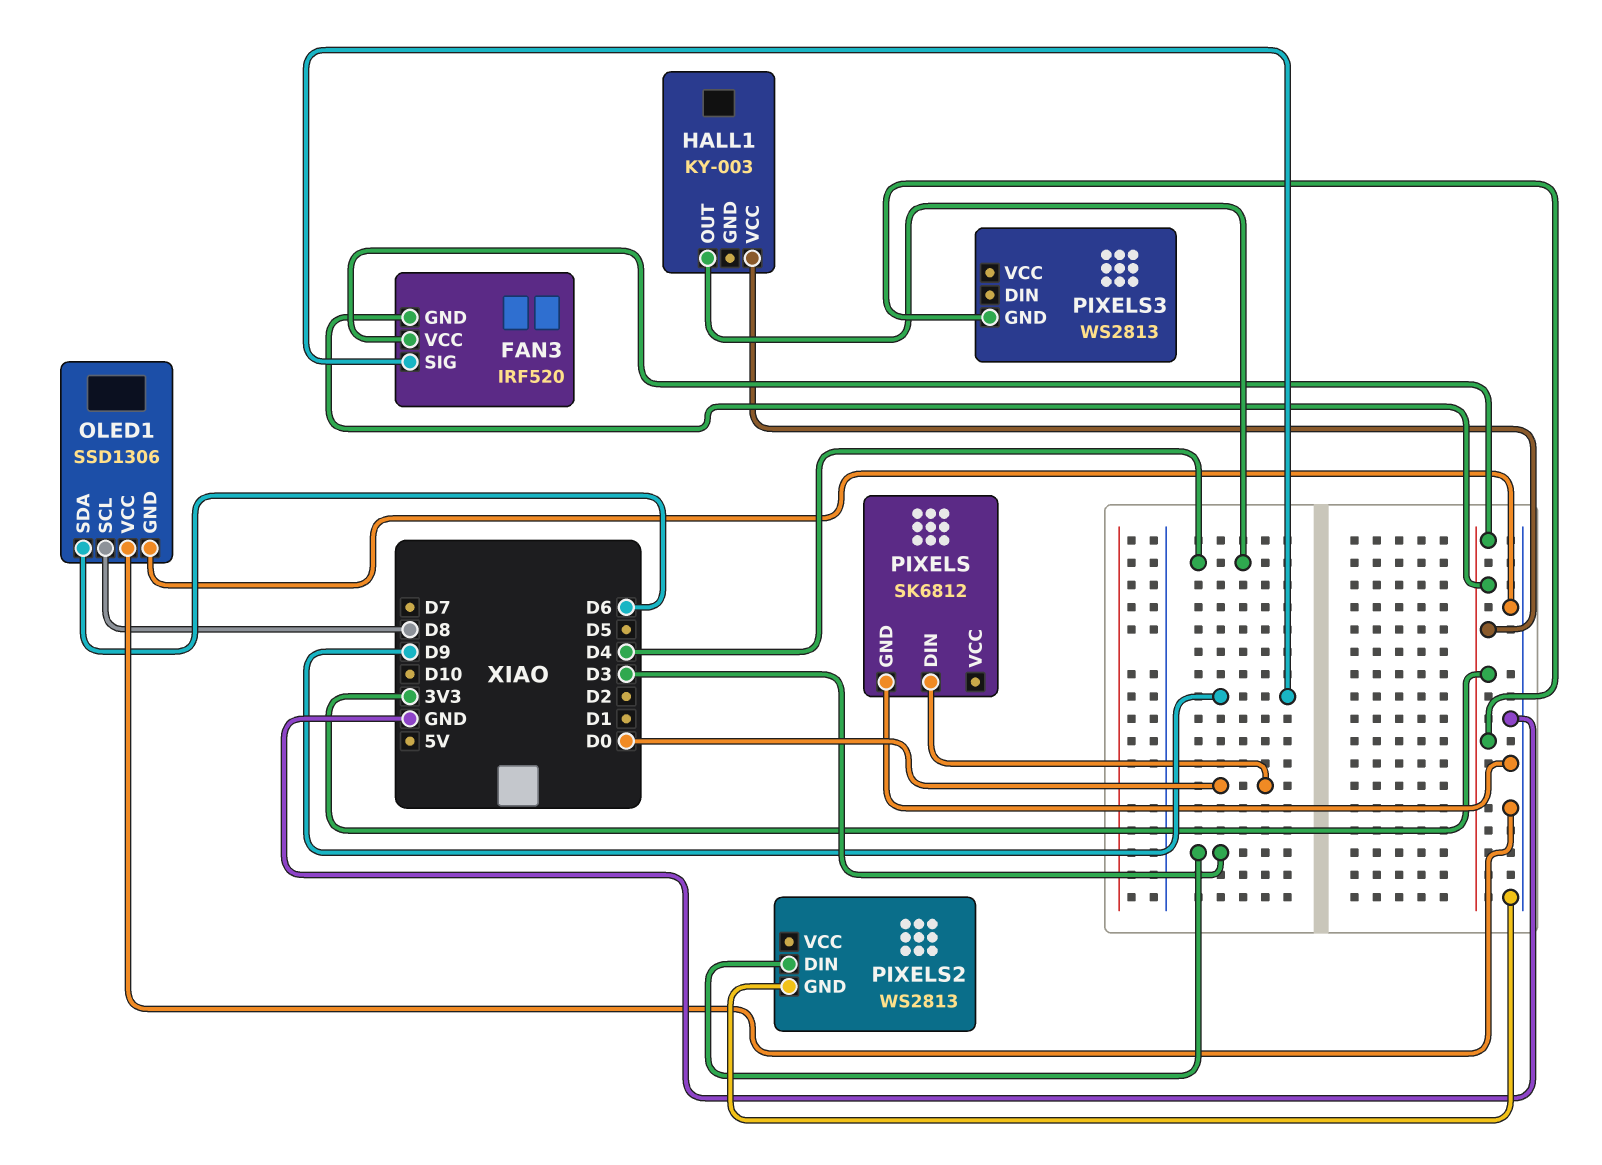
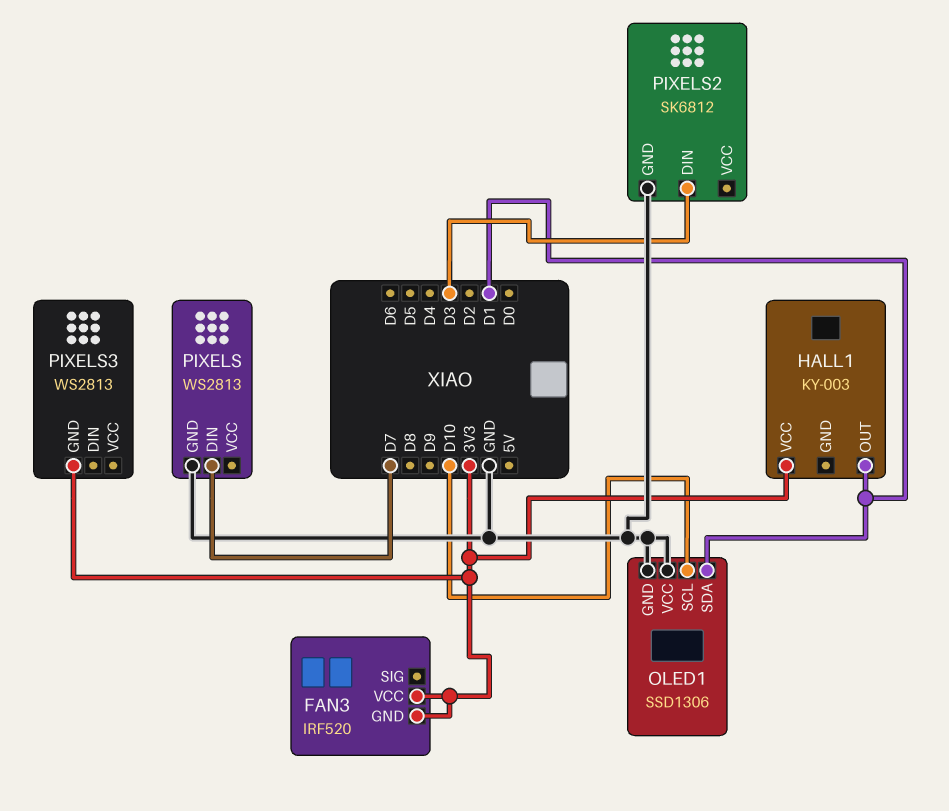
FAN3 pin SIG: D9 -> none
HALL1 pin OUT: D4 -> D1
OLED1 pin SCL: D8 -> D10
OLED1 pin SDA: D6 -> D1
PIXELS: SK6812 -> WS2813
PIXELS pin DIN: D0 -> D7
PIXELS2: WS2813 -> SK6812

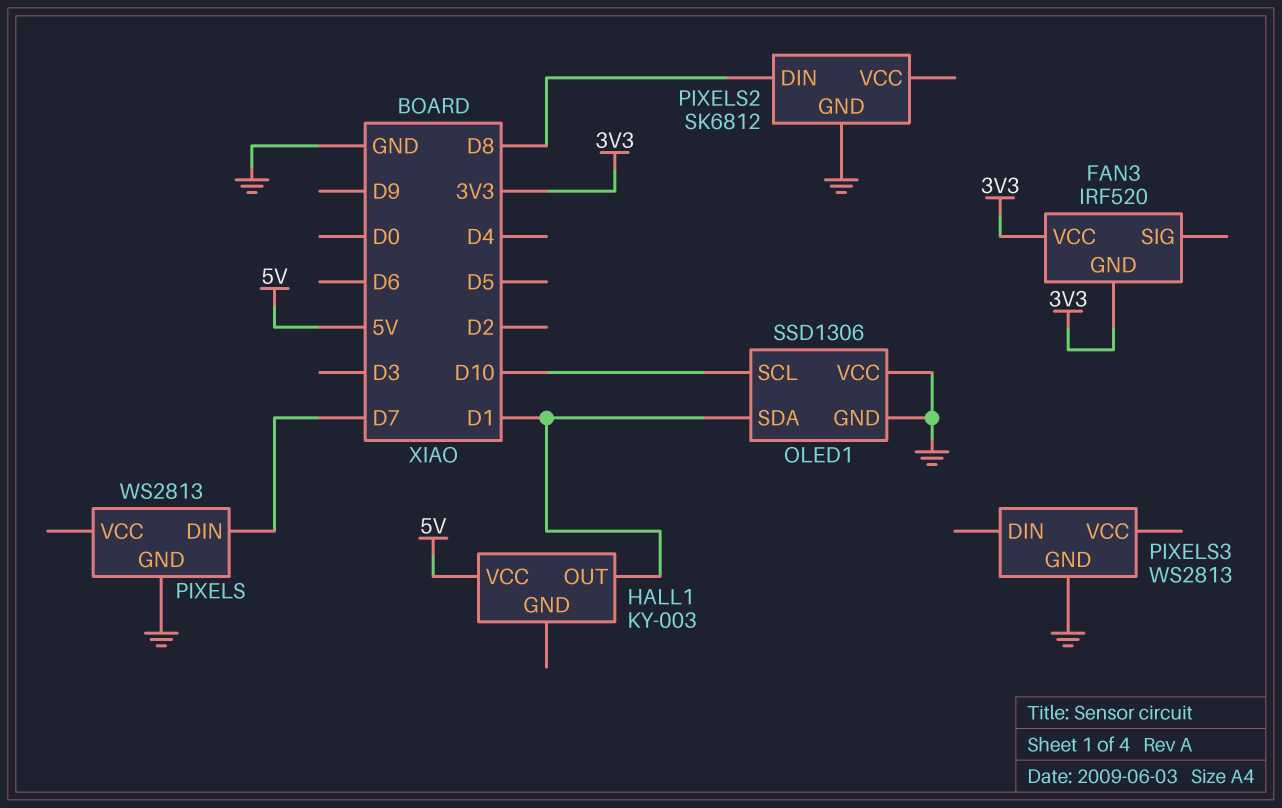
HALL1 pin VCC: 3V3 -> 5V
PIXELS2 pin DIN: D3 -> D8
PIXELS3 pin GND: 3V3 -> GND

